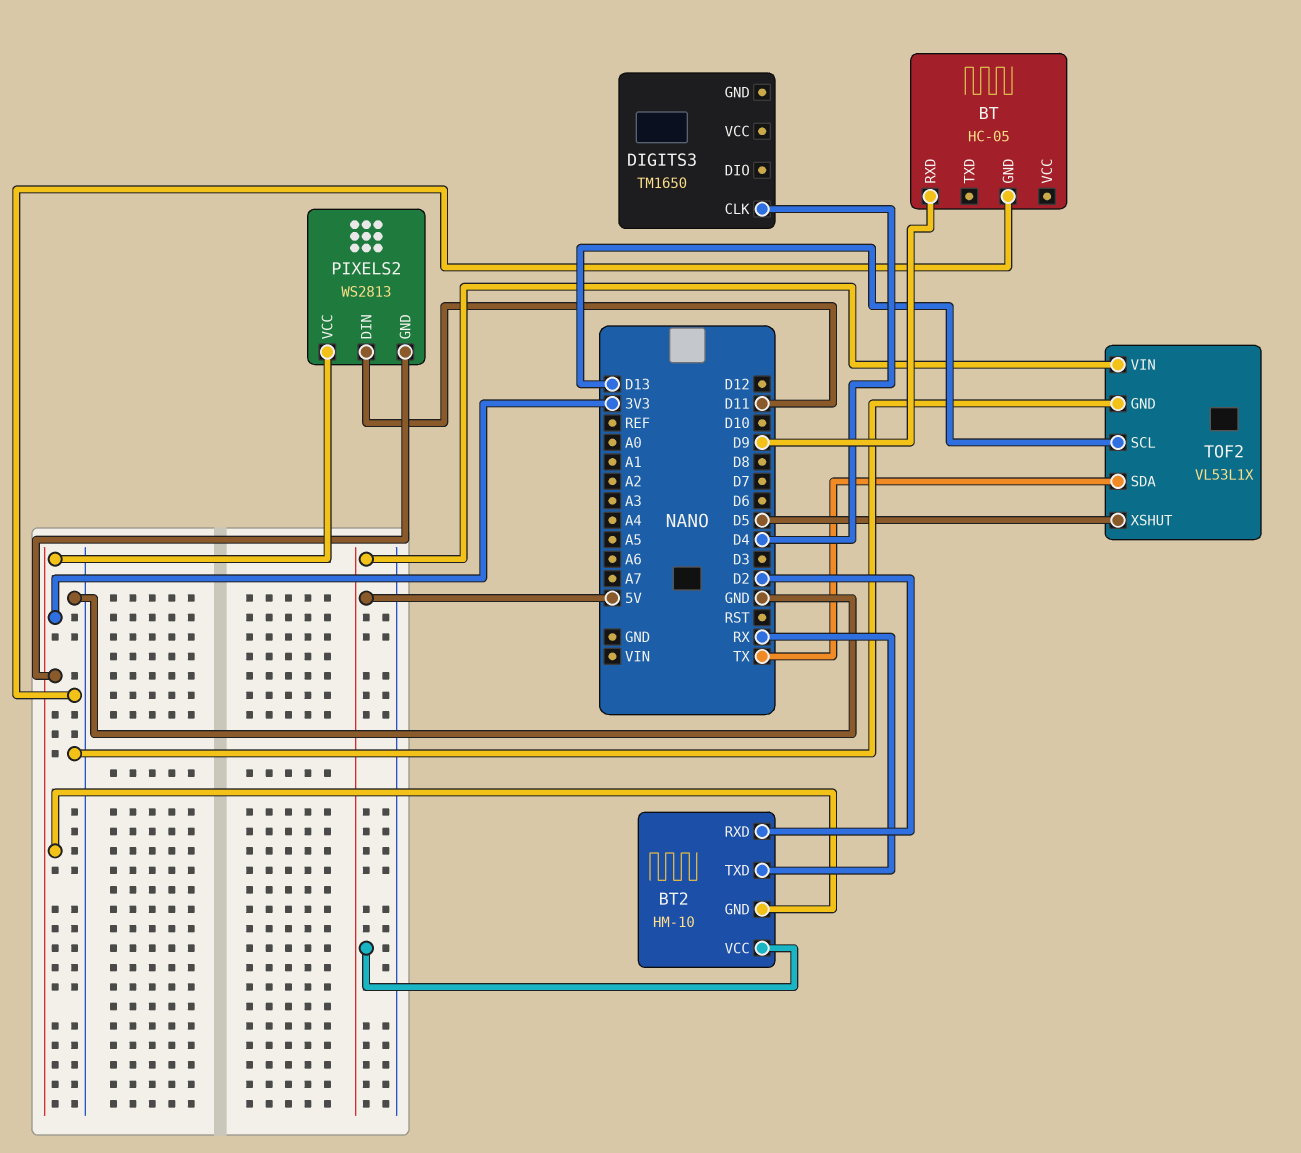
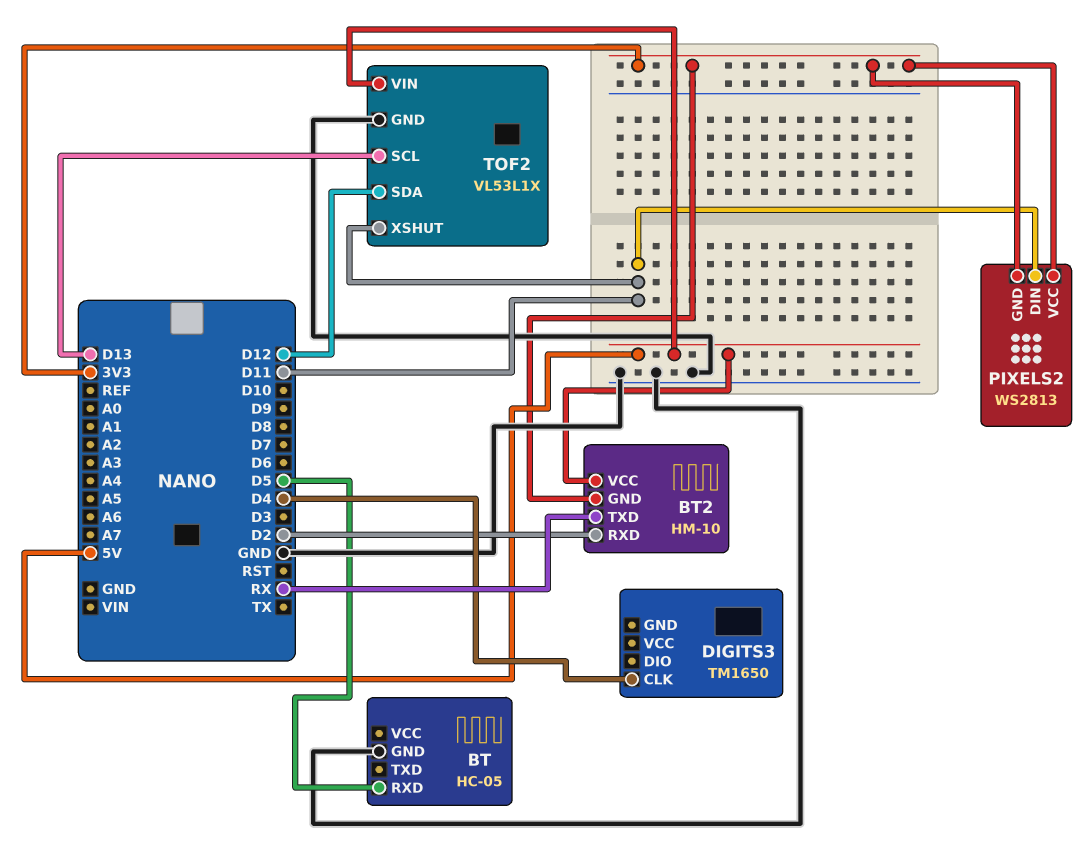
BT pin RXD: D9 -> D5
TOF2 pin SDA: TX -> D12
TOF2 pin XSHUT: D5 -> D11

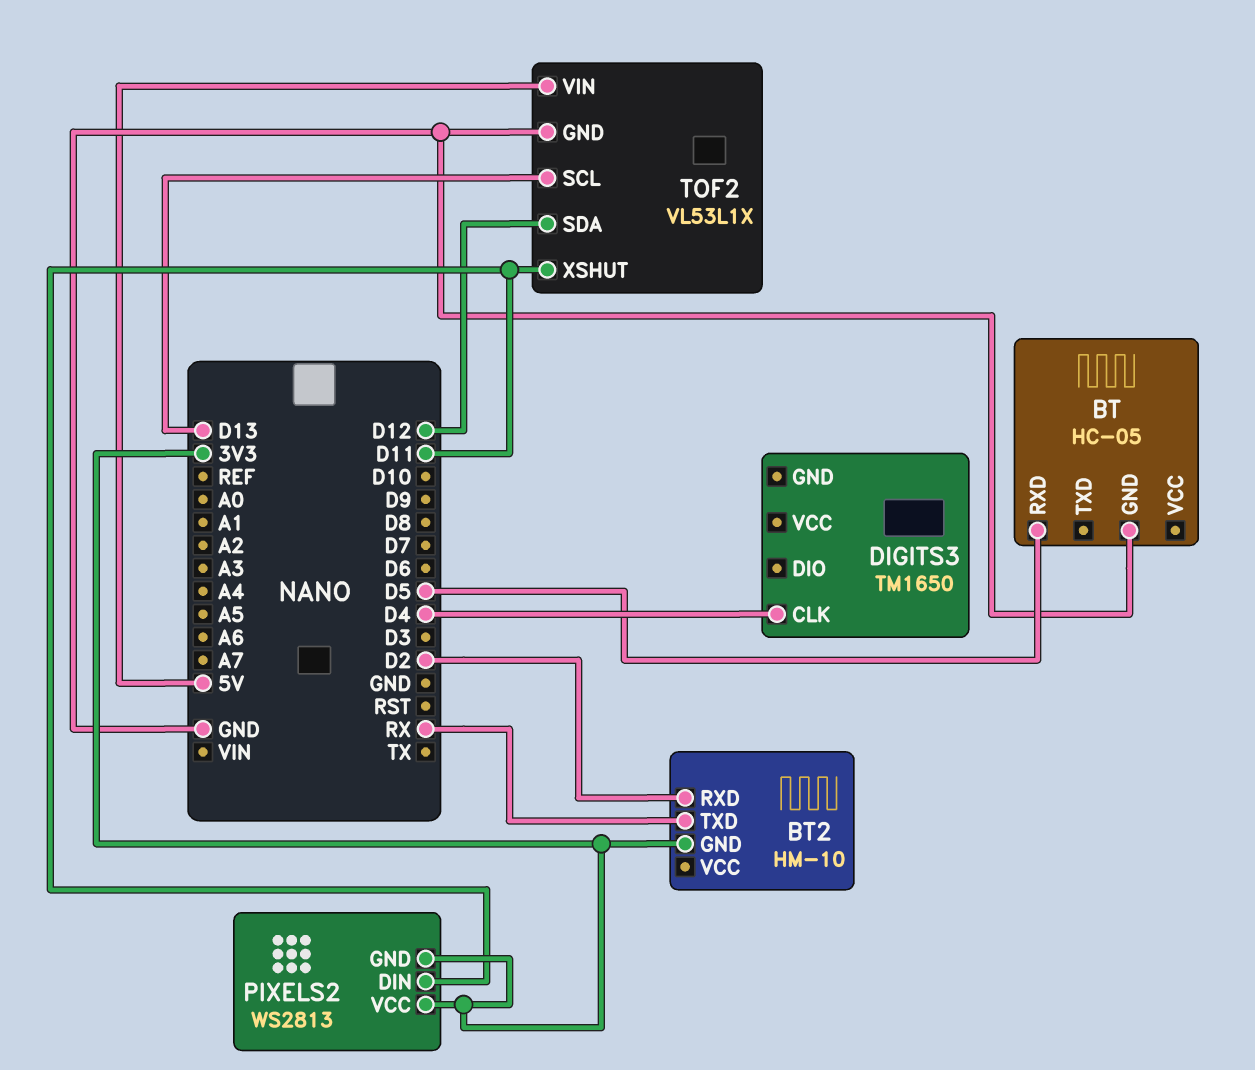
BT2 pin VCC: 5V -> none

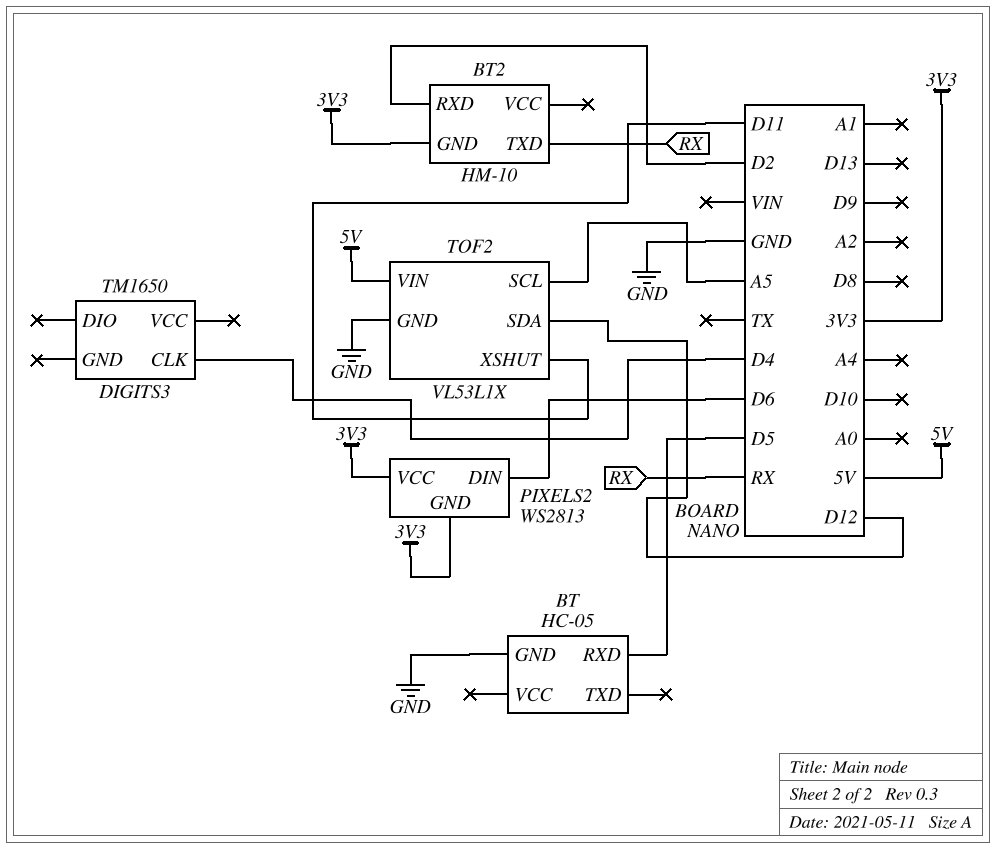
PIXELS2 pin DIN: D11 -> D6
TOF2 pin SCL: D13 -> A5

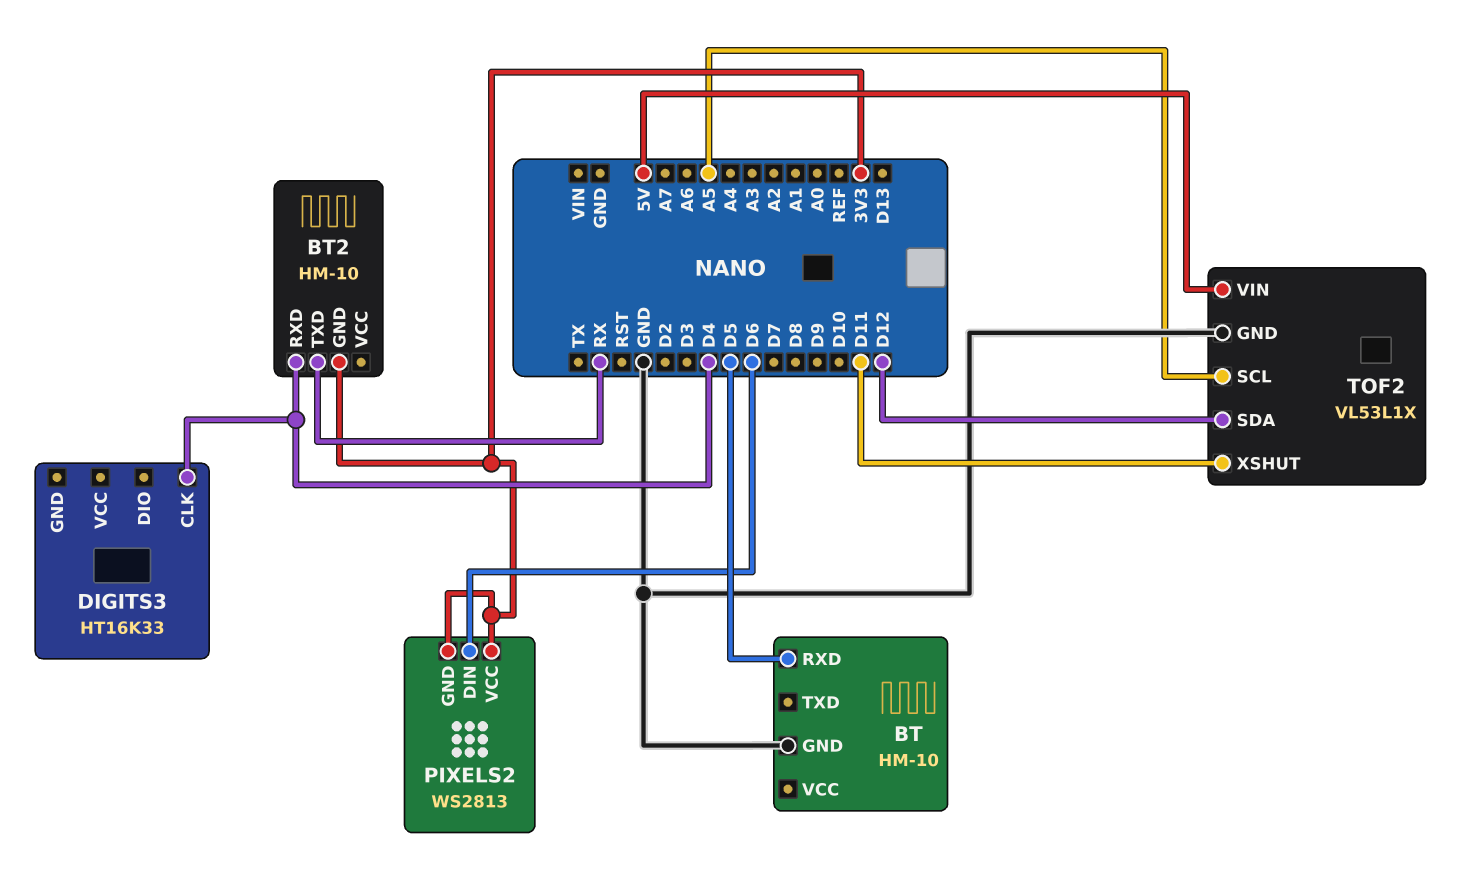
BT: HC-05 -> HM-10
BT2 pin RXD: D2 -> D4
DIGITS3: TM1650 -> HT16K33

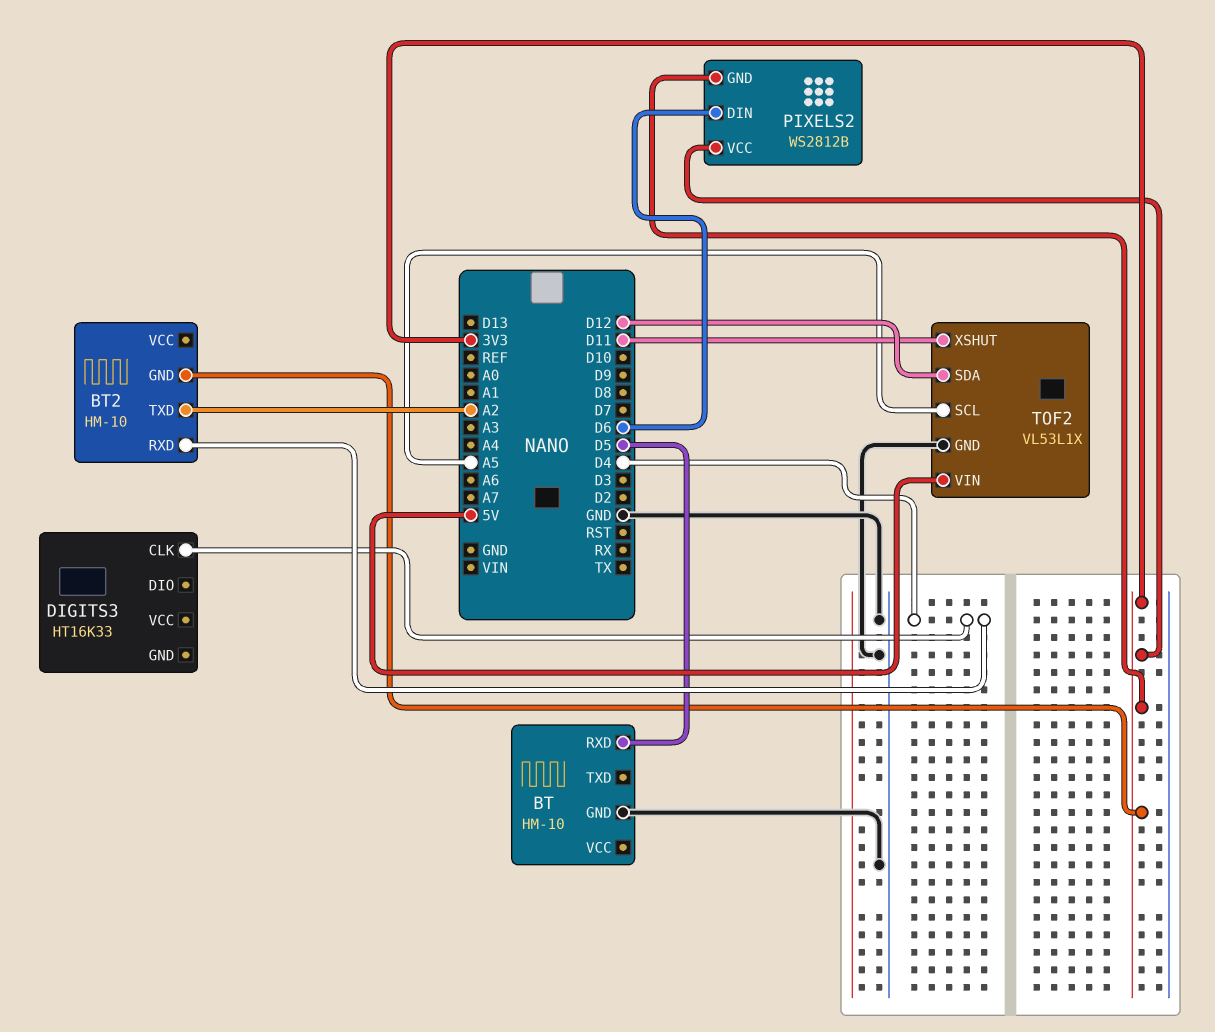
BT2 pin TXD: RX -> A2
PIXELS2: WS2813 -> WS2812B

